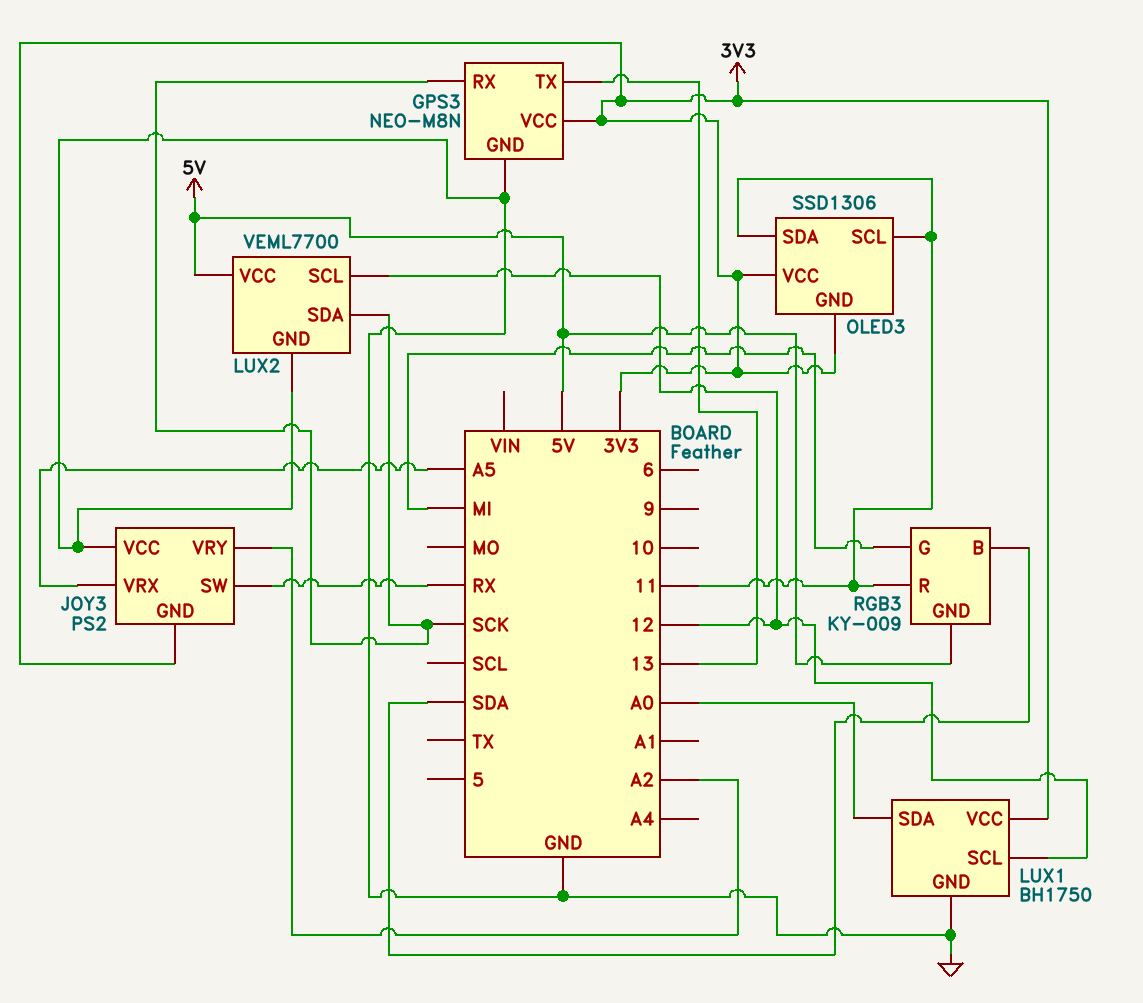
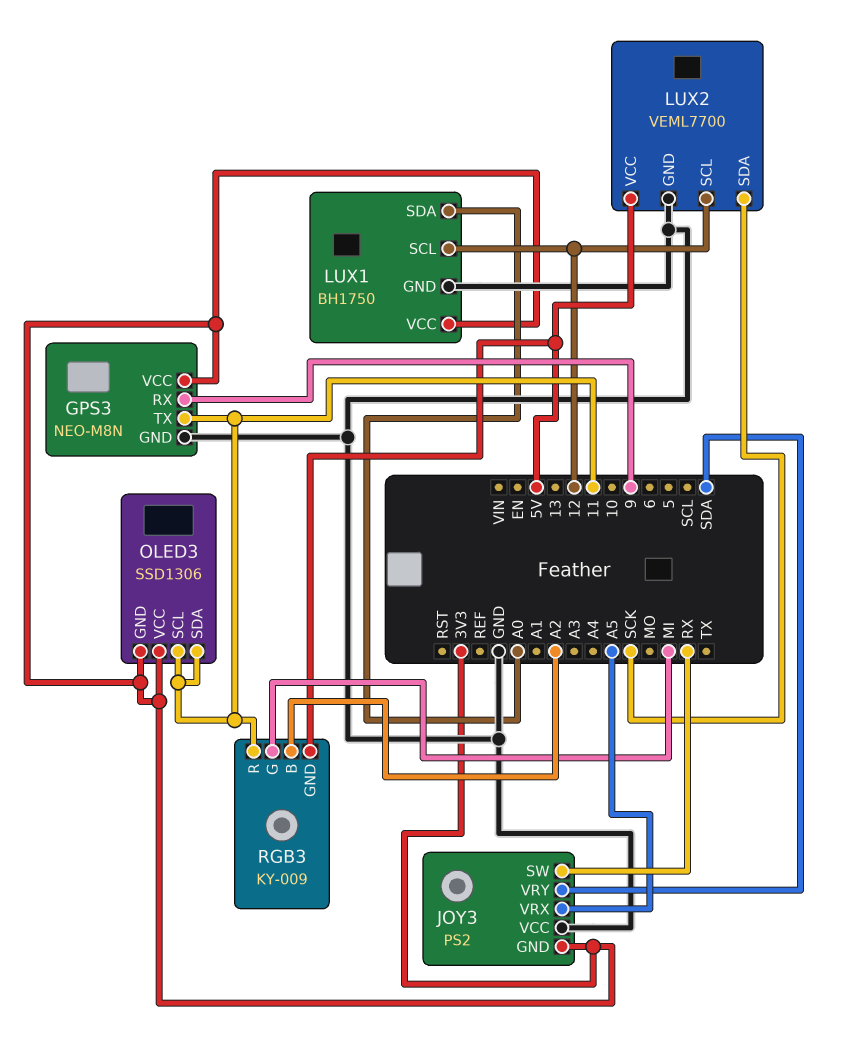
GPS3 pin RX: SCK -> 9
GPS3 pin TX: 13 -> 11
JOY3 pin VRY: A2 -> SDA
RGB3 pin B: SDA -> A2

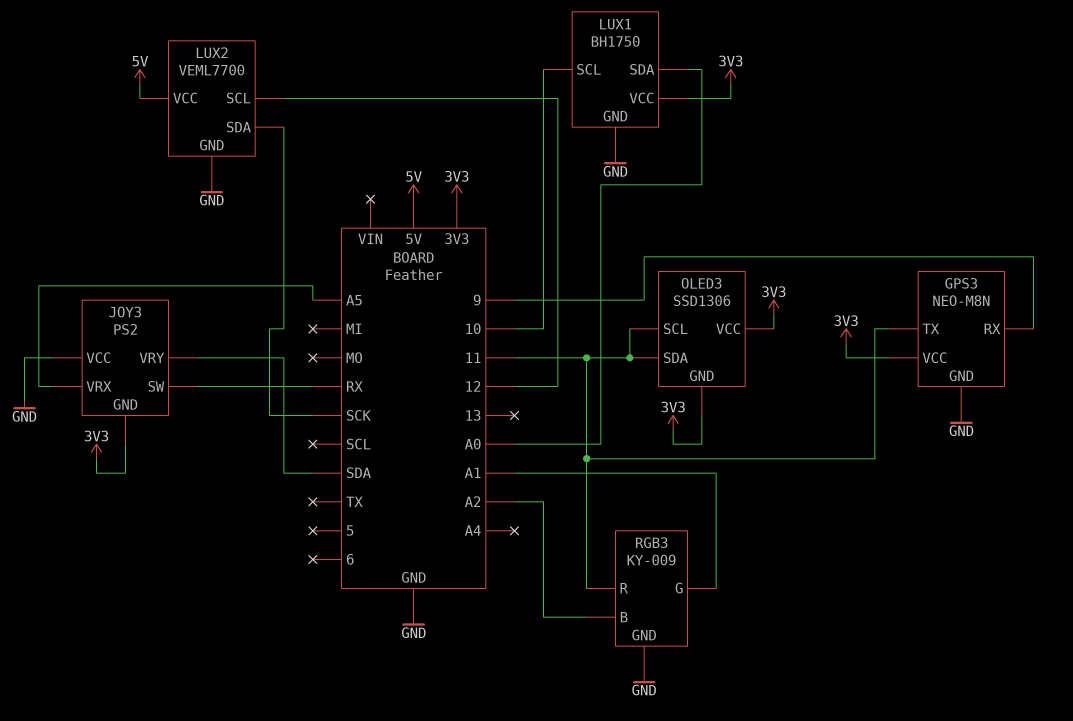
LUX1 pin SCL: 12 -> 10
RGB3 pin G: MI -> A1
RGB3 pin GND: 5V -> GND

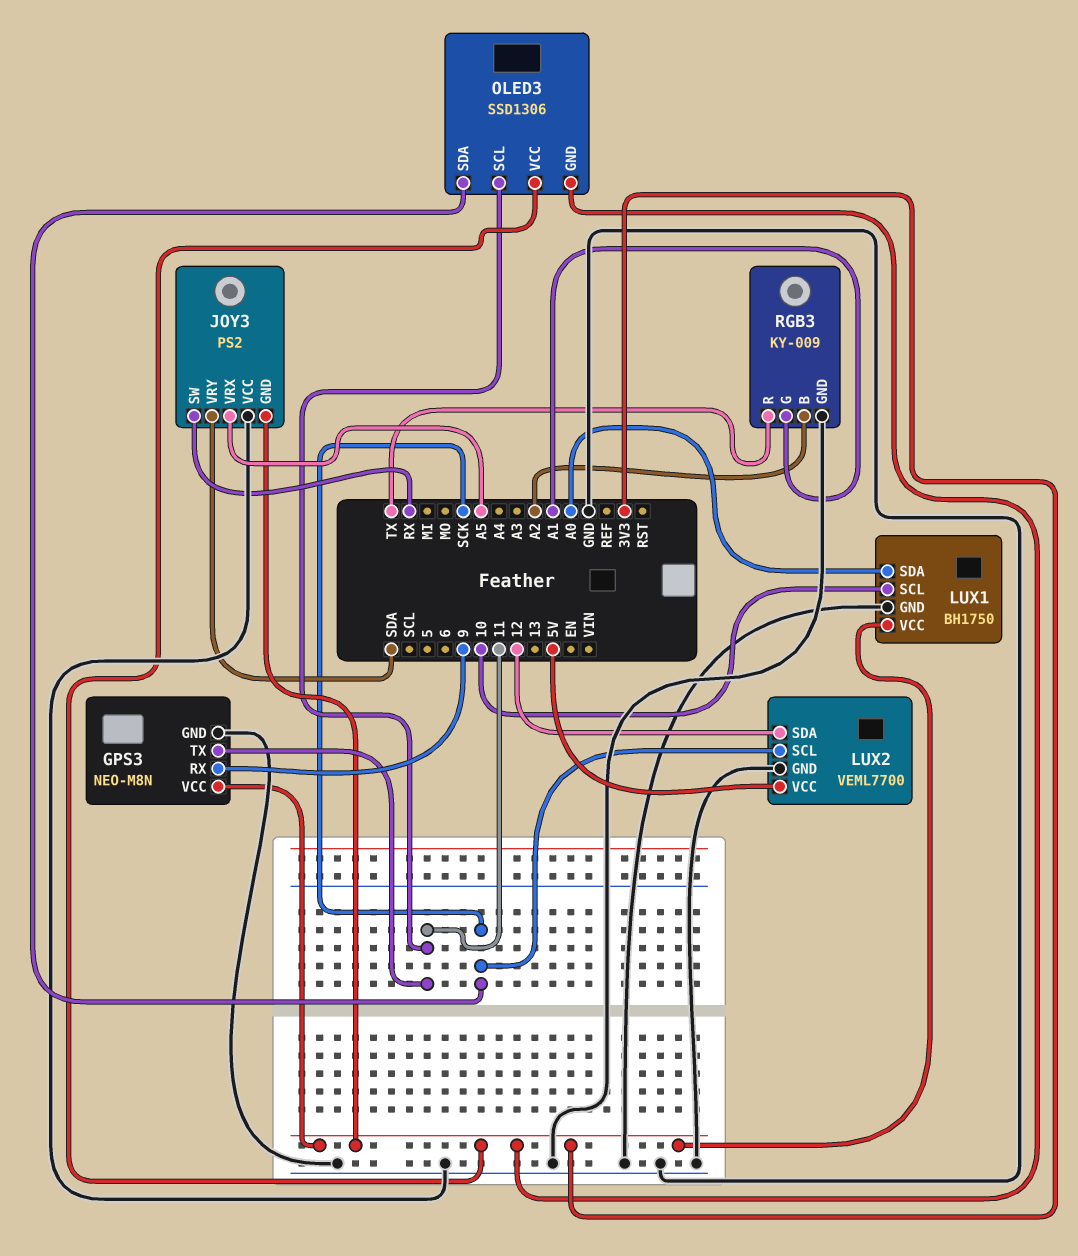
LUX2 pin SCL: 12 -> SCK
LUX2 pin SDA: SCK -> 12
OLED3 pin SDA: 11 -> SCK
RGB3 pin R: 11 -> TX

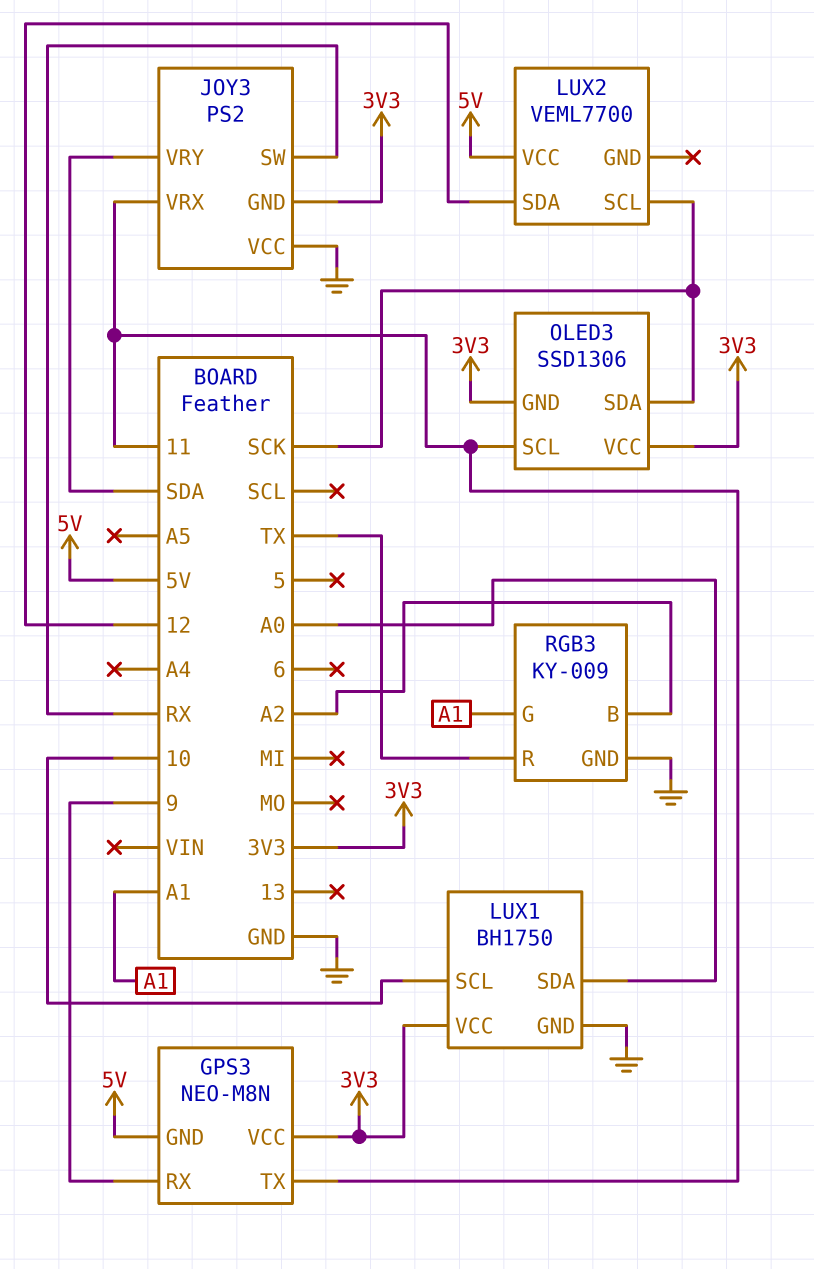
GPS3 pin GND: GND -> 5V
JOY3 pin VRX: A5 -> 11
LUX2 pin GND: GND -> none

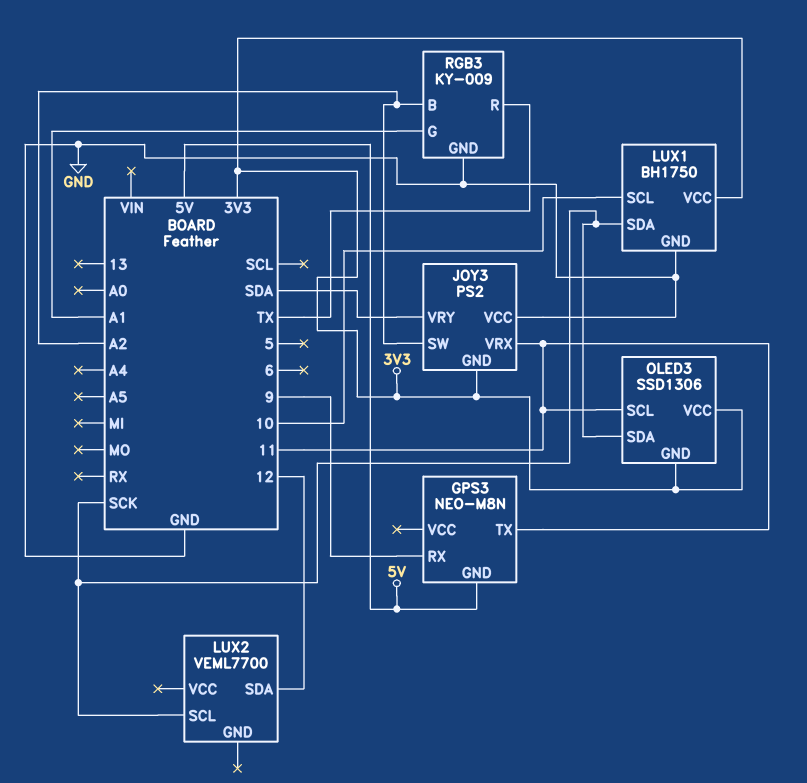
GPS3 pin VCC: 3V3 -> none
JOY3 pin SW: RX -> A2
LUX1 pin SDA: A0 -> SCK
LUX2 pin VCC: 5V -> none

